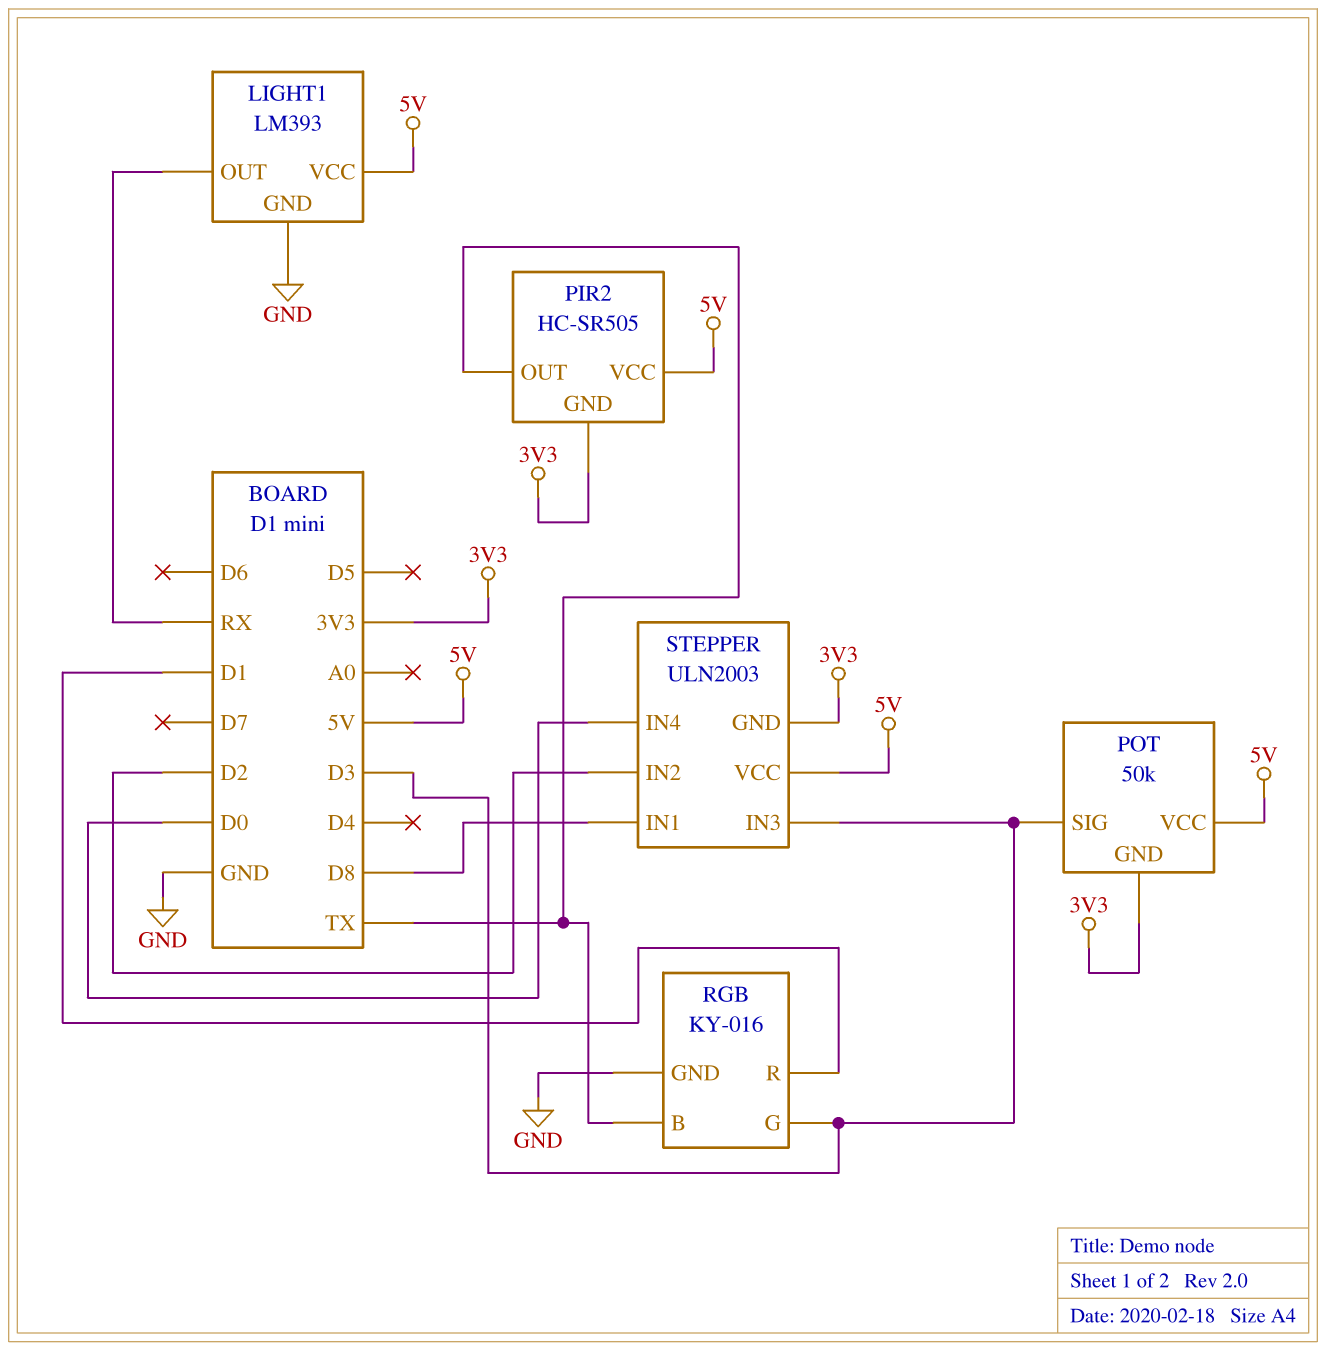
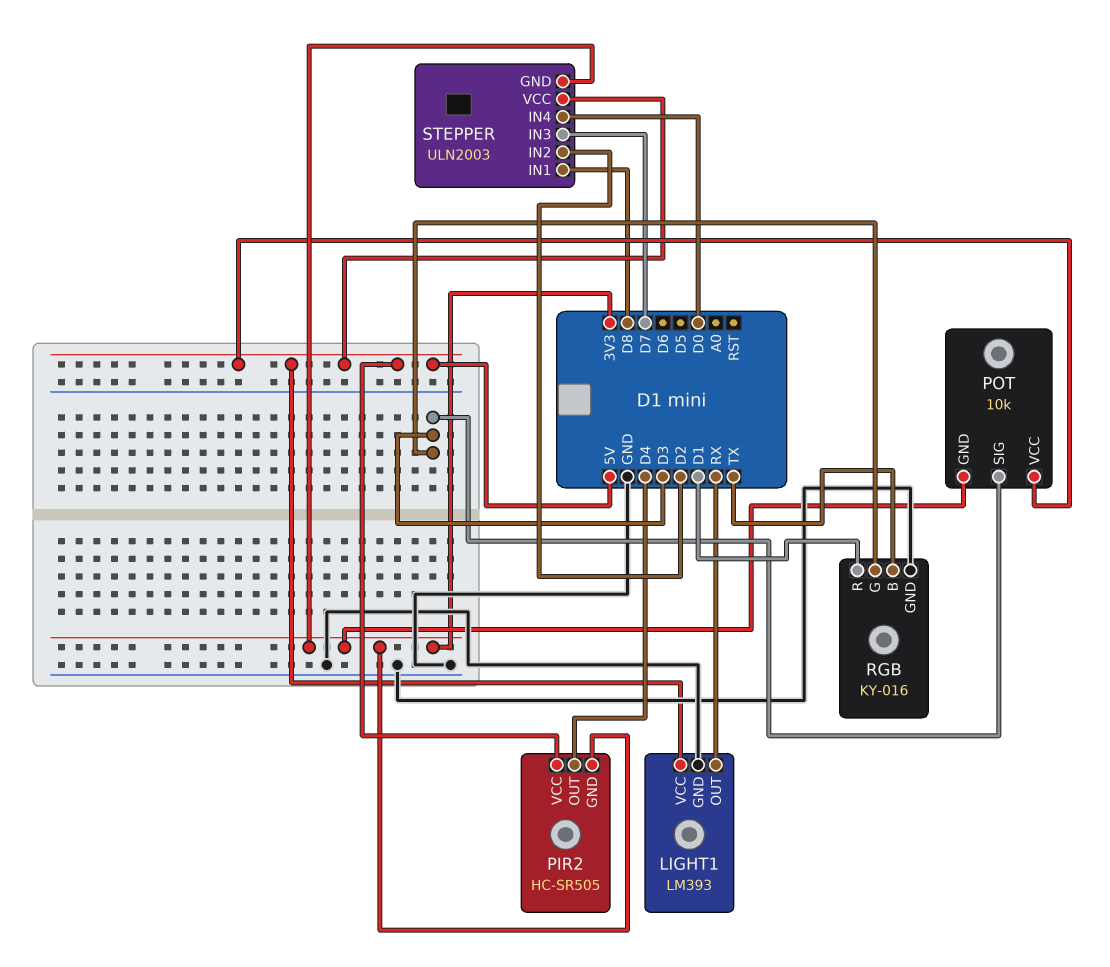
PIR2 pin OUT: TX -> D4
POT: 50k -> 10k
STEPPER pin IN3: D3 -> D7

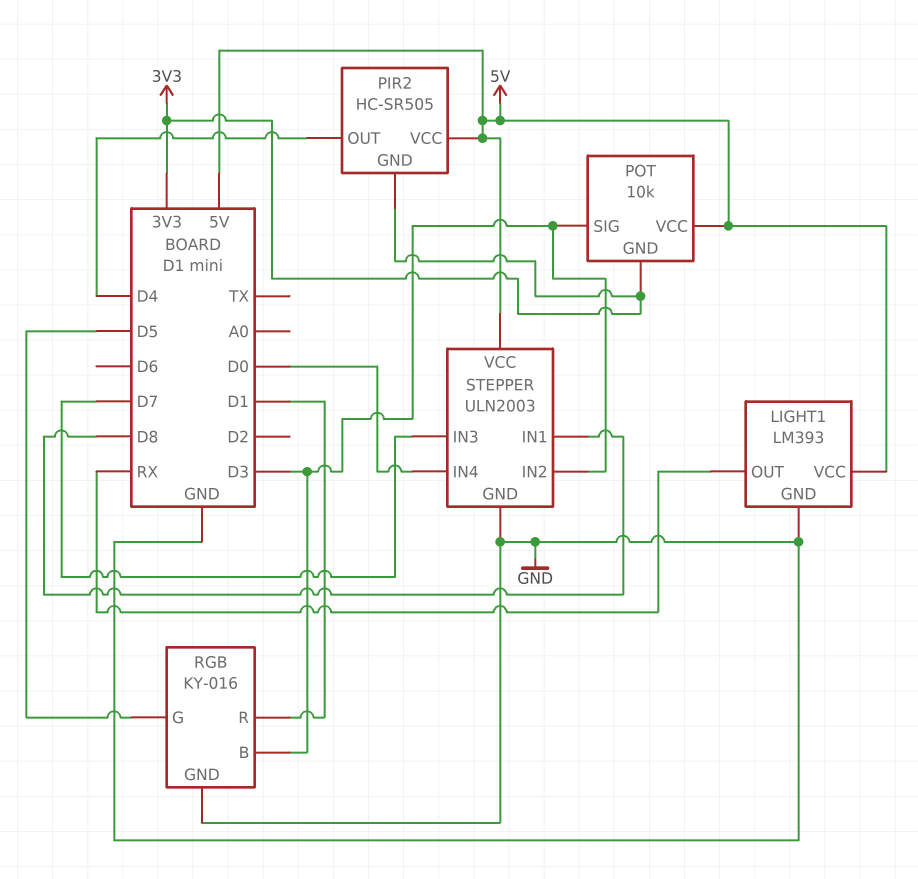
RGB pin B: TX -> D3
RGB pin G: D3 -> D5
STEPPER pin GND: 3V3 -> GND
STEPPER pin IN2: D2 -> D3

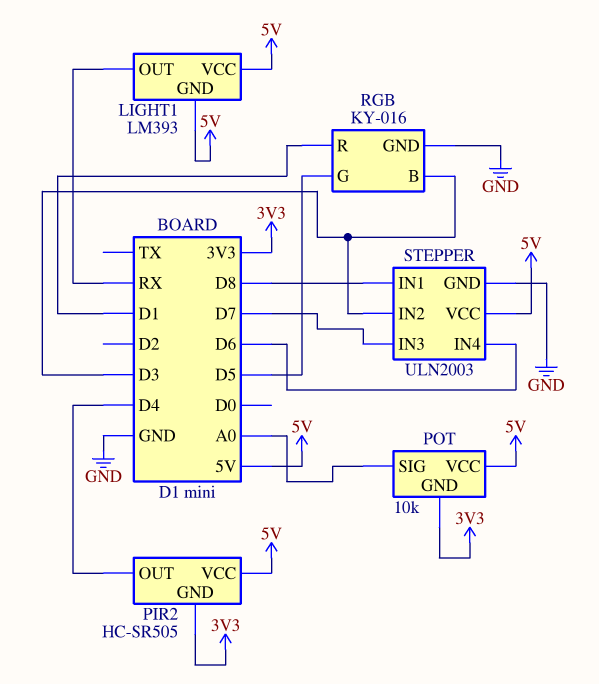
LIGHT1 pin GND: GND -> 5V
POT pin SIG: D3 -> A0
STEPPER pin IN4: D0 -> D6

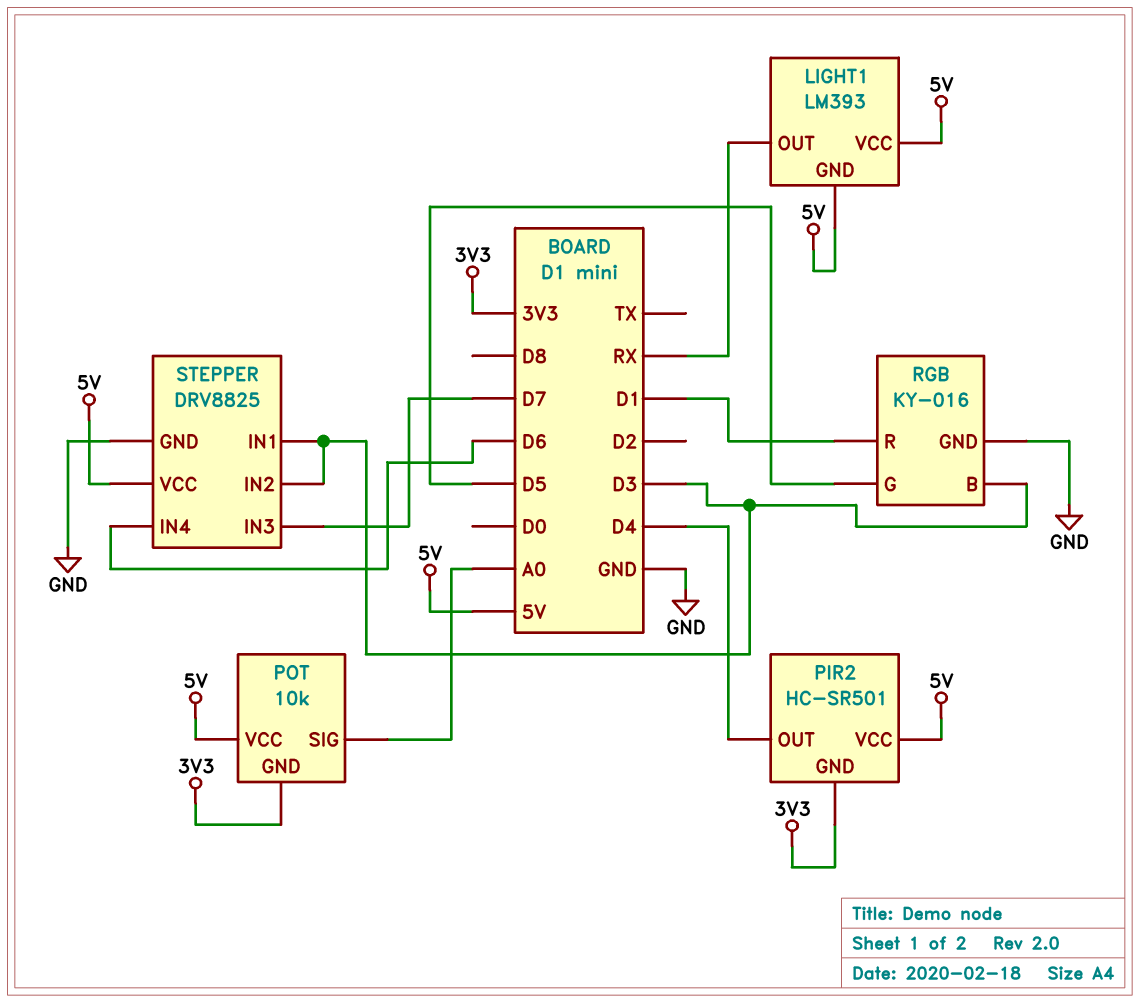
PIR2: HC-SR505 -> HC-SR501
STEPPER: ULN2003 -> DRV8825
STEPPER pin IN1: D8 -> D3

